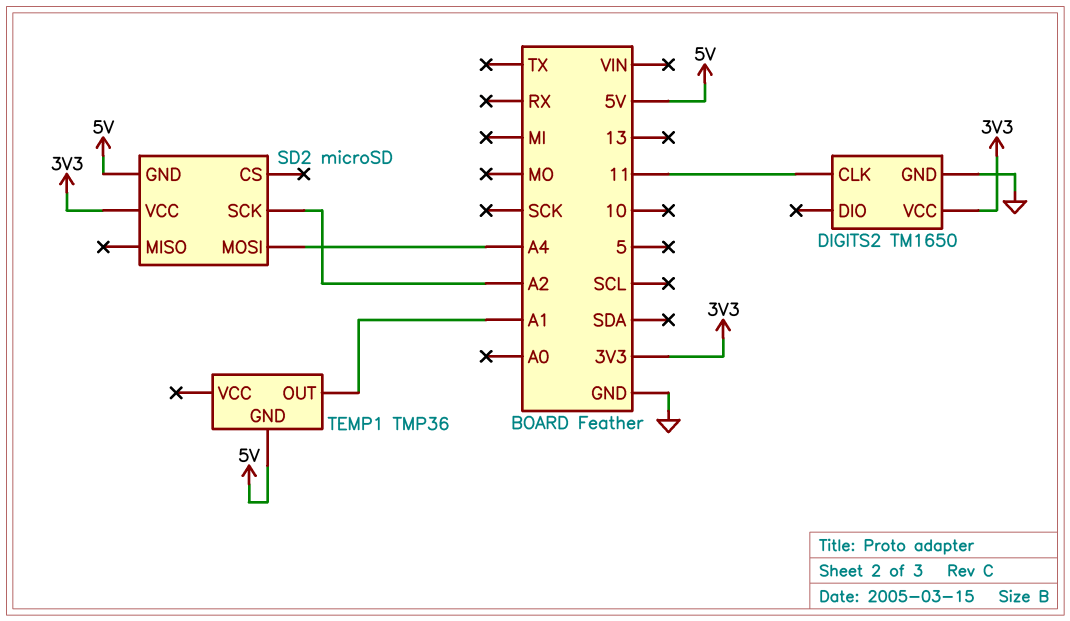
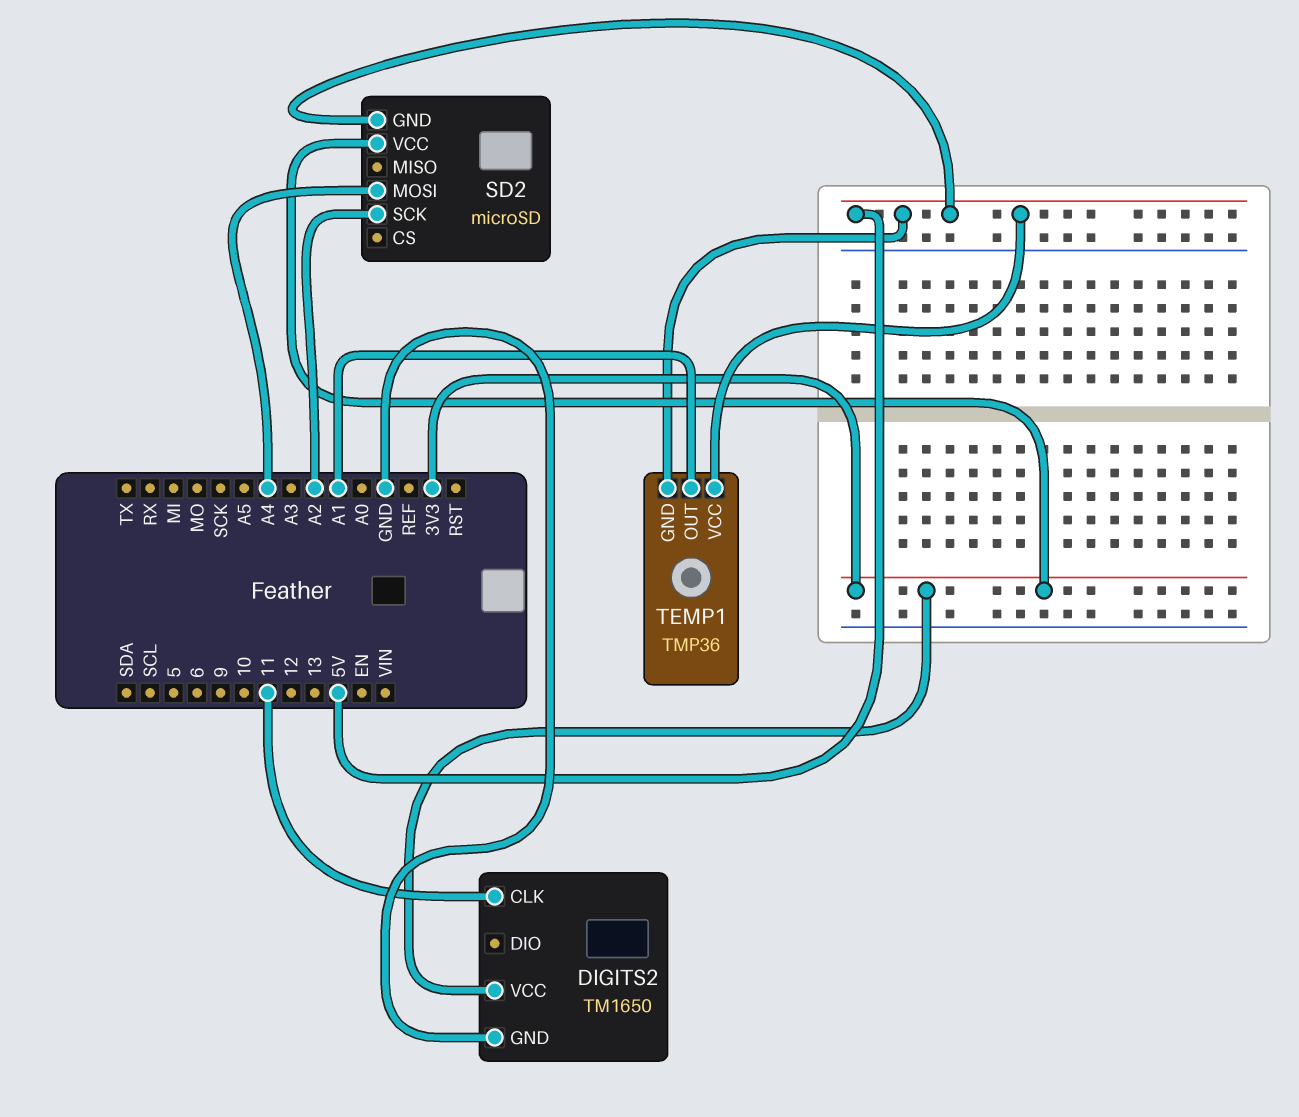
TEMP1 pin VCC: none -> 5V

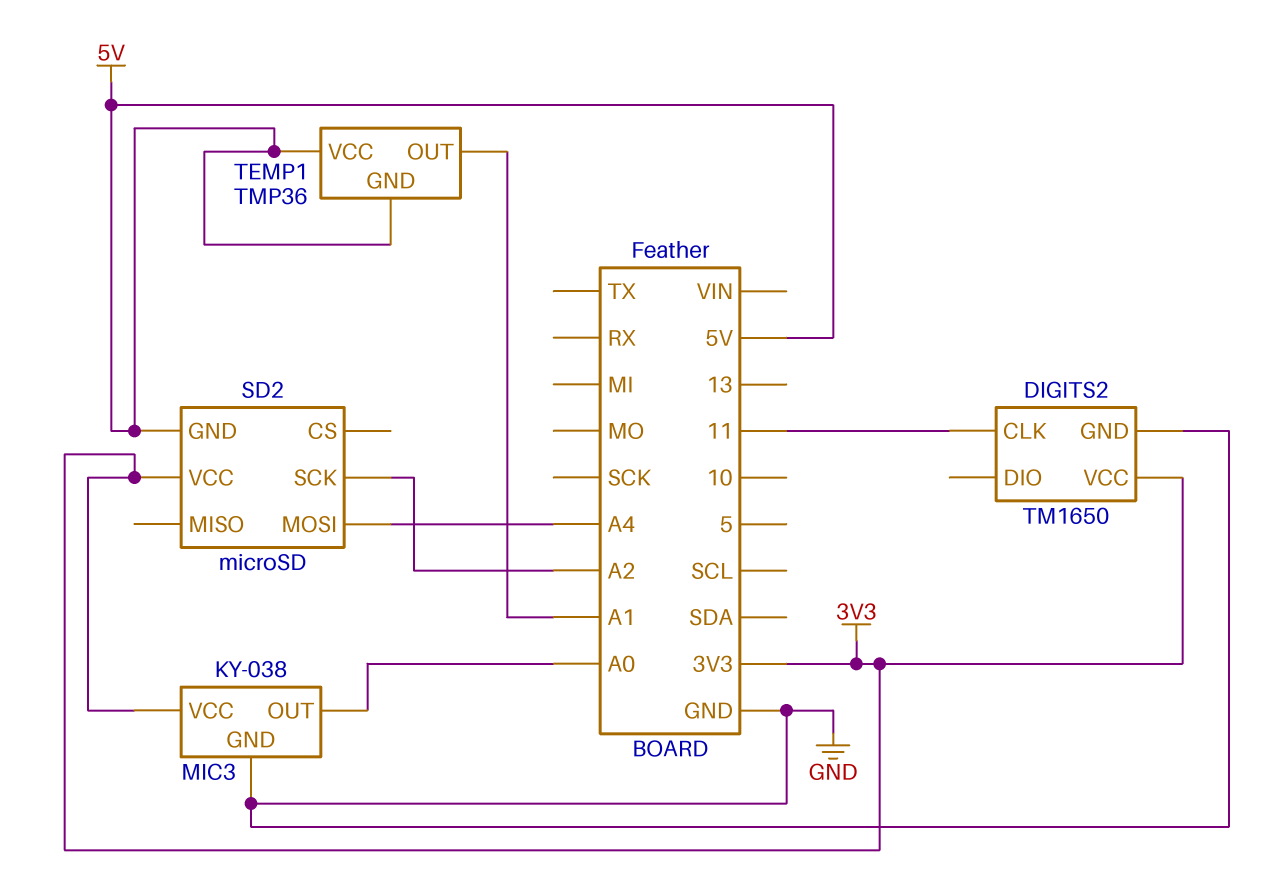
MIC3: none -> KY-038
MIC3 pin GND: none -> GND
MIC3 pin OUT: none -> A0
MIC3 pin VCC: none -> 3V3

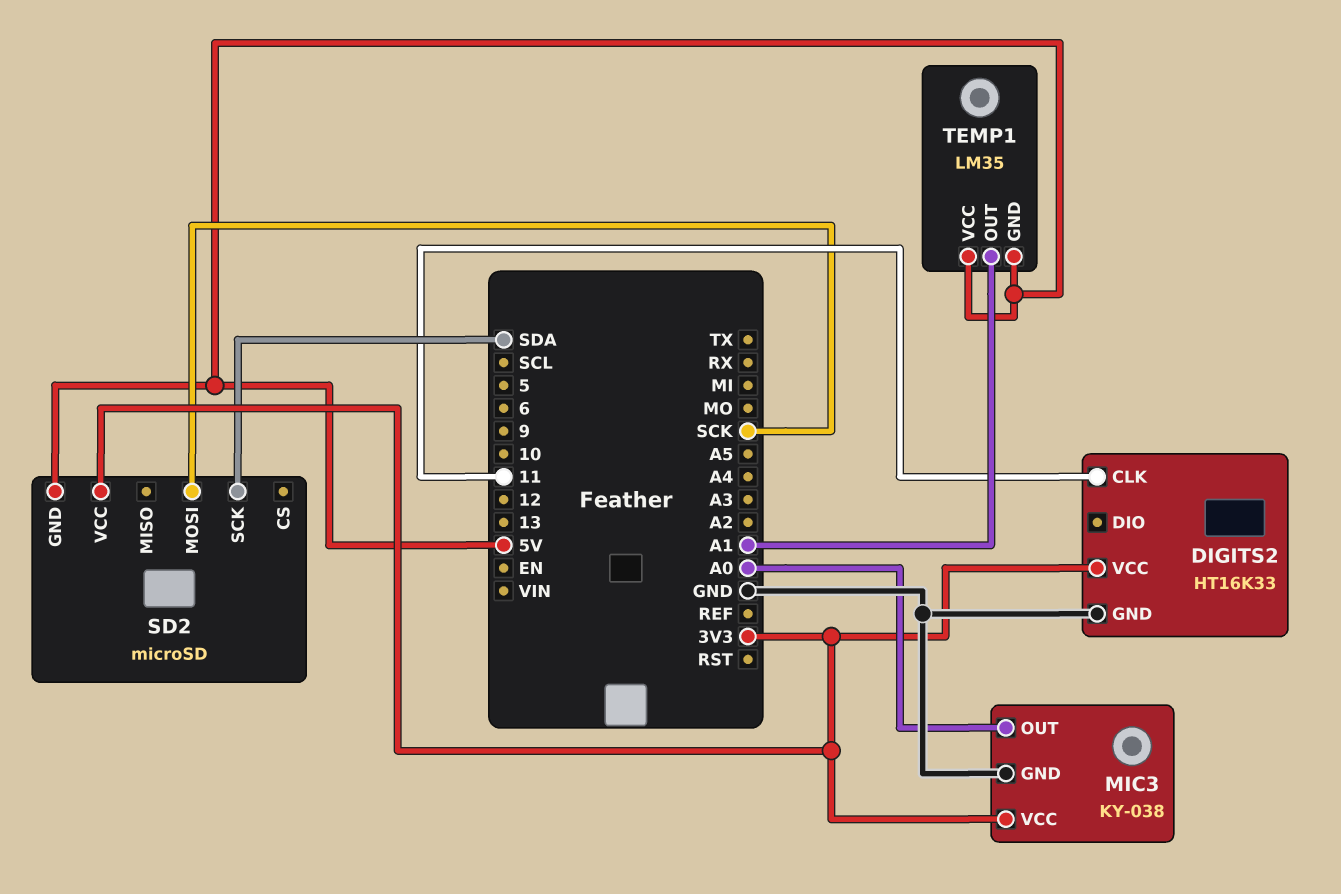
DIGITS2: TM1650 -> HT16K33
SD2 pin MOSI: A4 -> SCK
SD2 pin SCK: A2 -> SDA
TEMP1: TMP36 -> LM35

